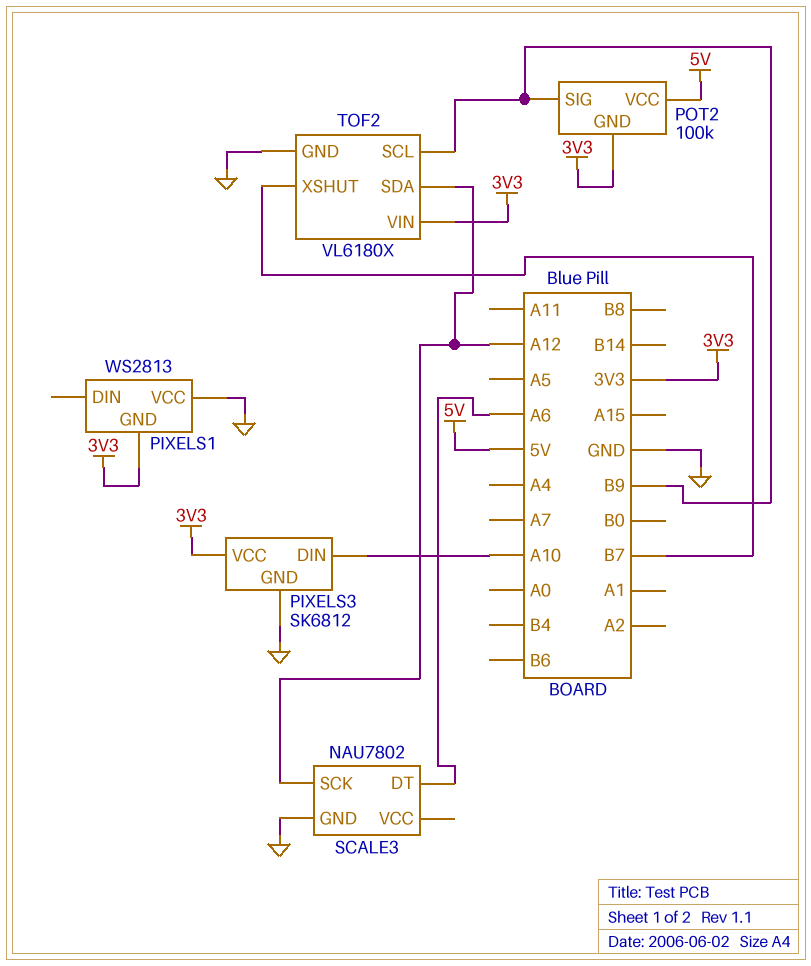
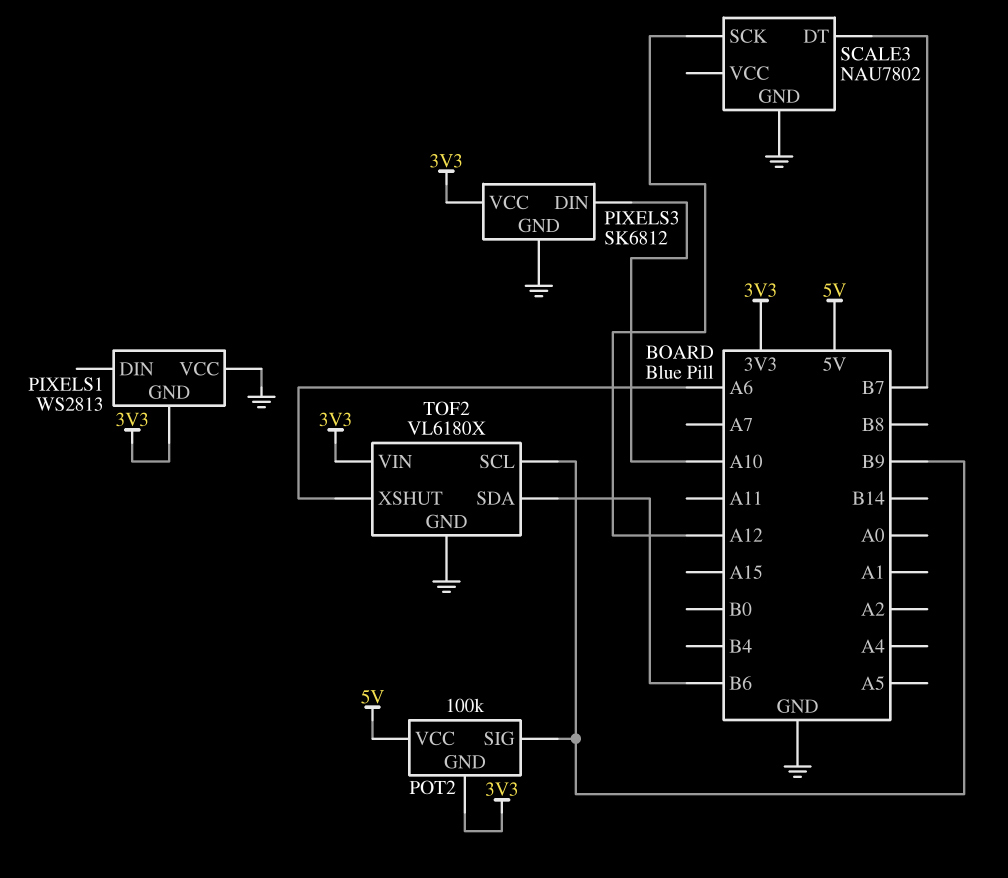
SCALE3 pin DT: A6 -> B7
TOF2 pin SDA: A12 -> B6
TOF2 pin XSHUT: B7 -> A6

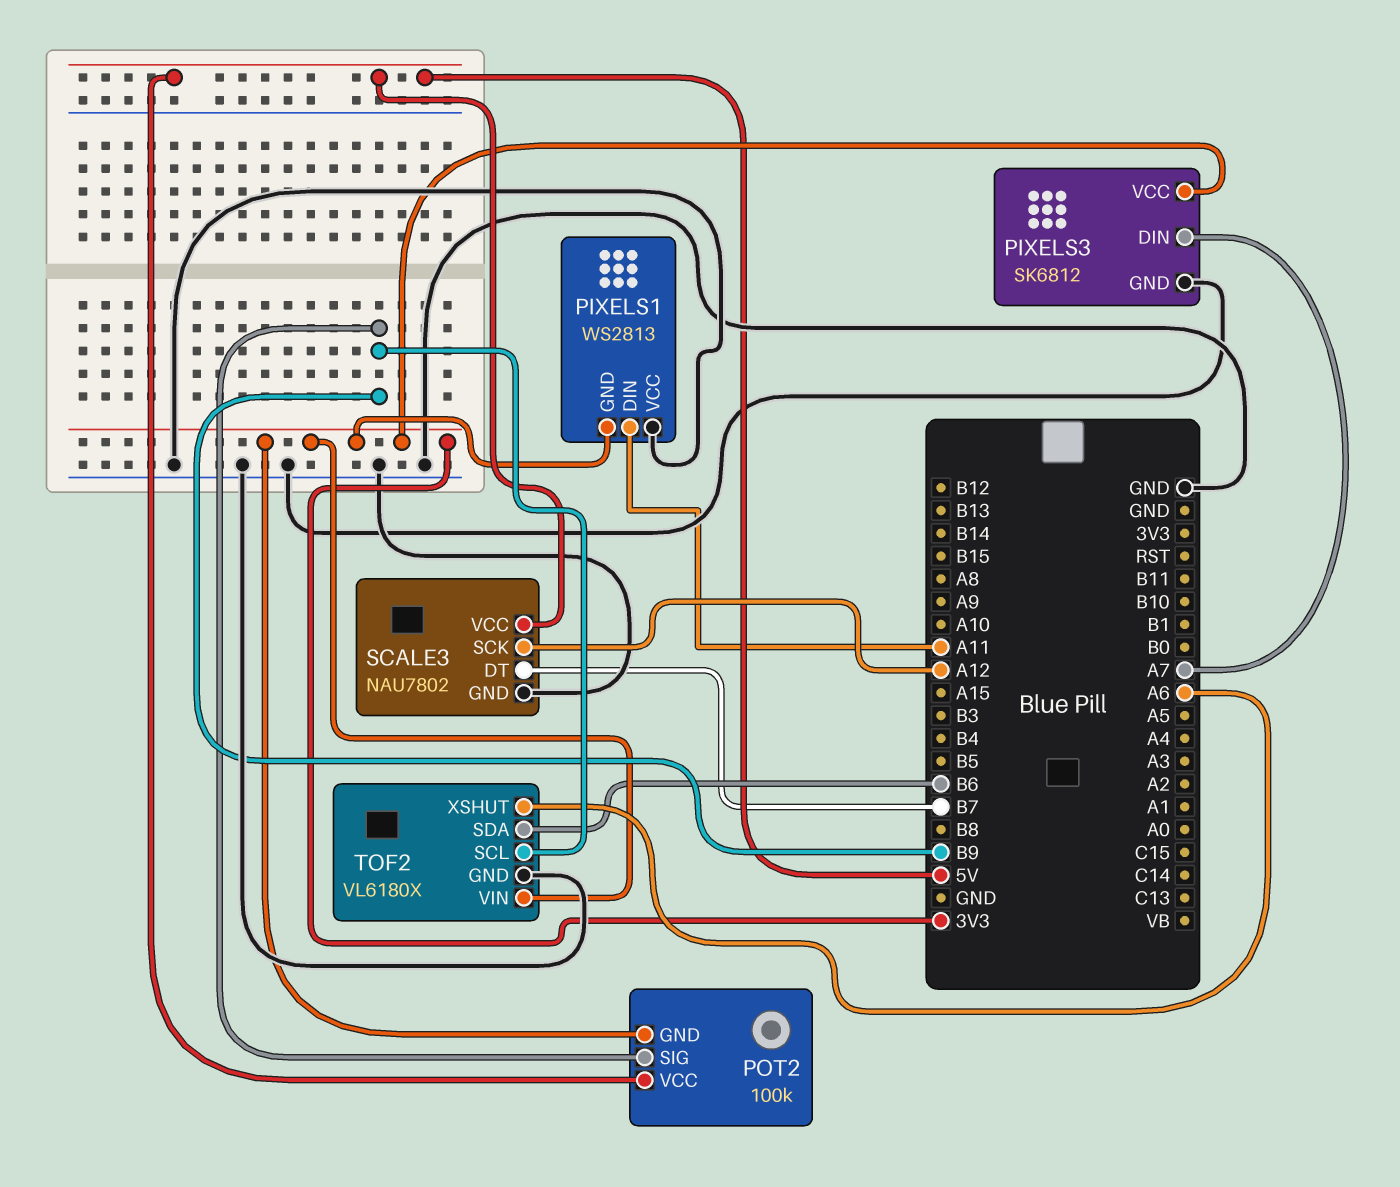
PIXELS1 pin DIN: none -> A11
PIXELS3 pin DIN: A10 -> A7
SCALE3 pin VCC: none -> 5V

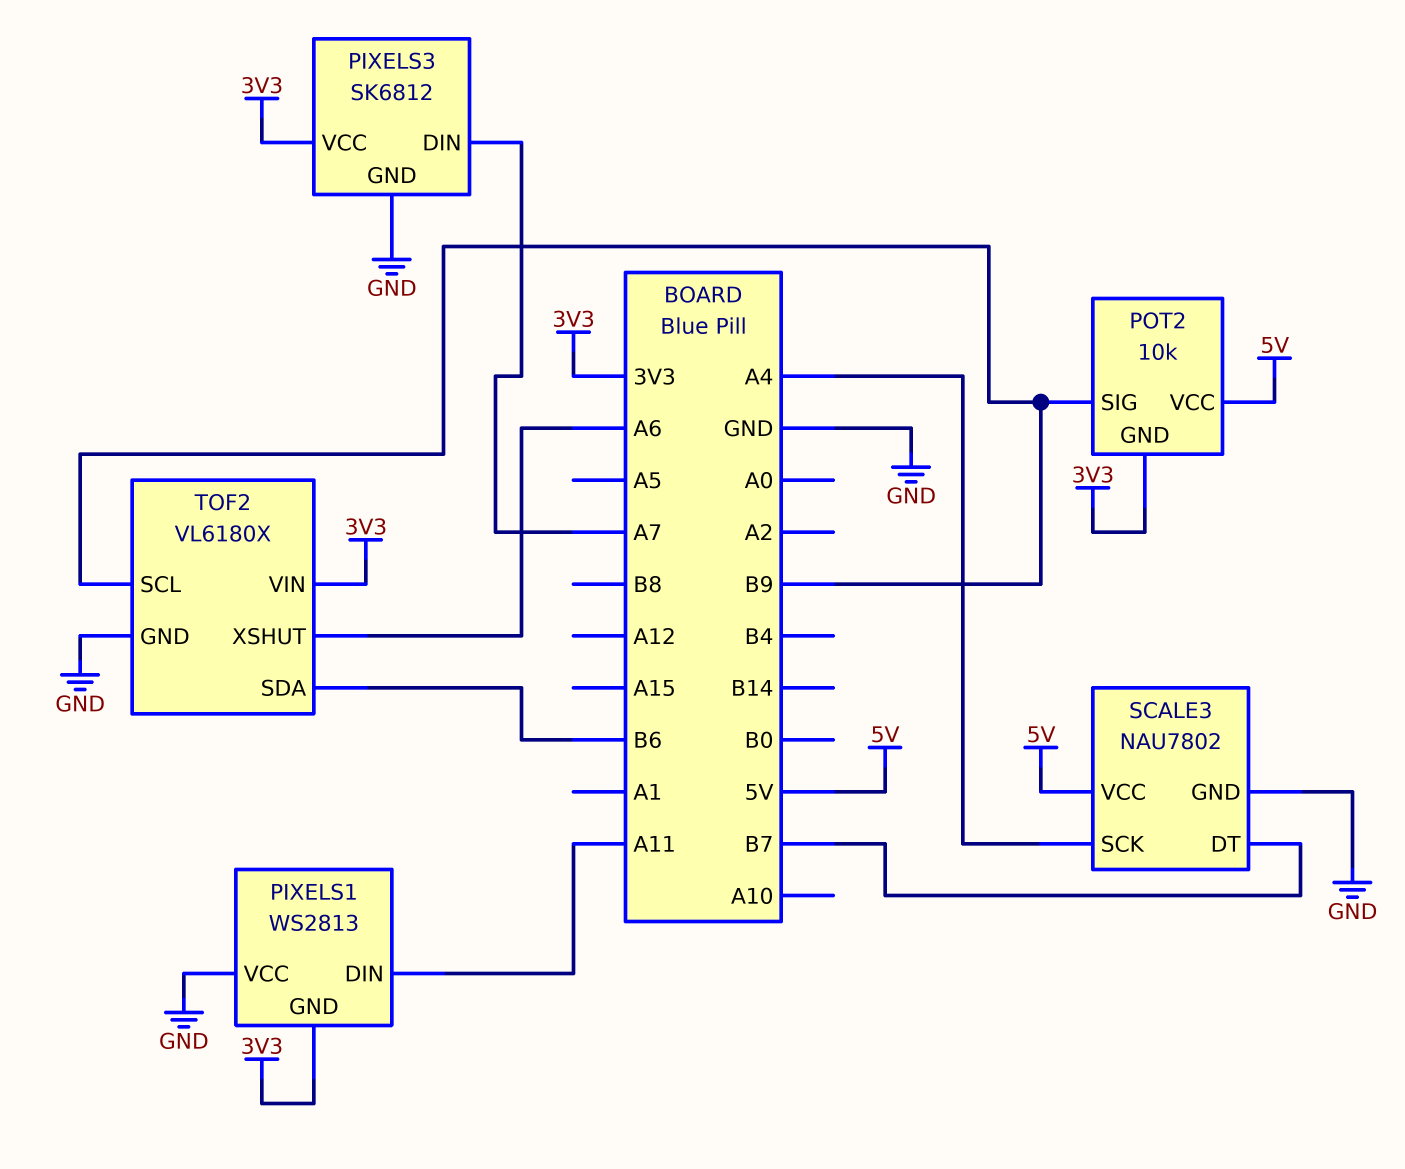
POT2: 100k -> 10k
SCALE3 pin SCK: A12 -> A4

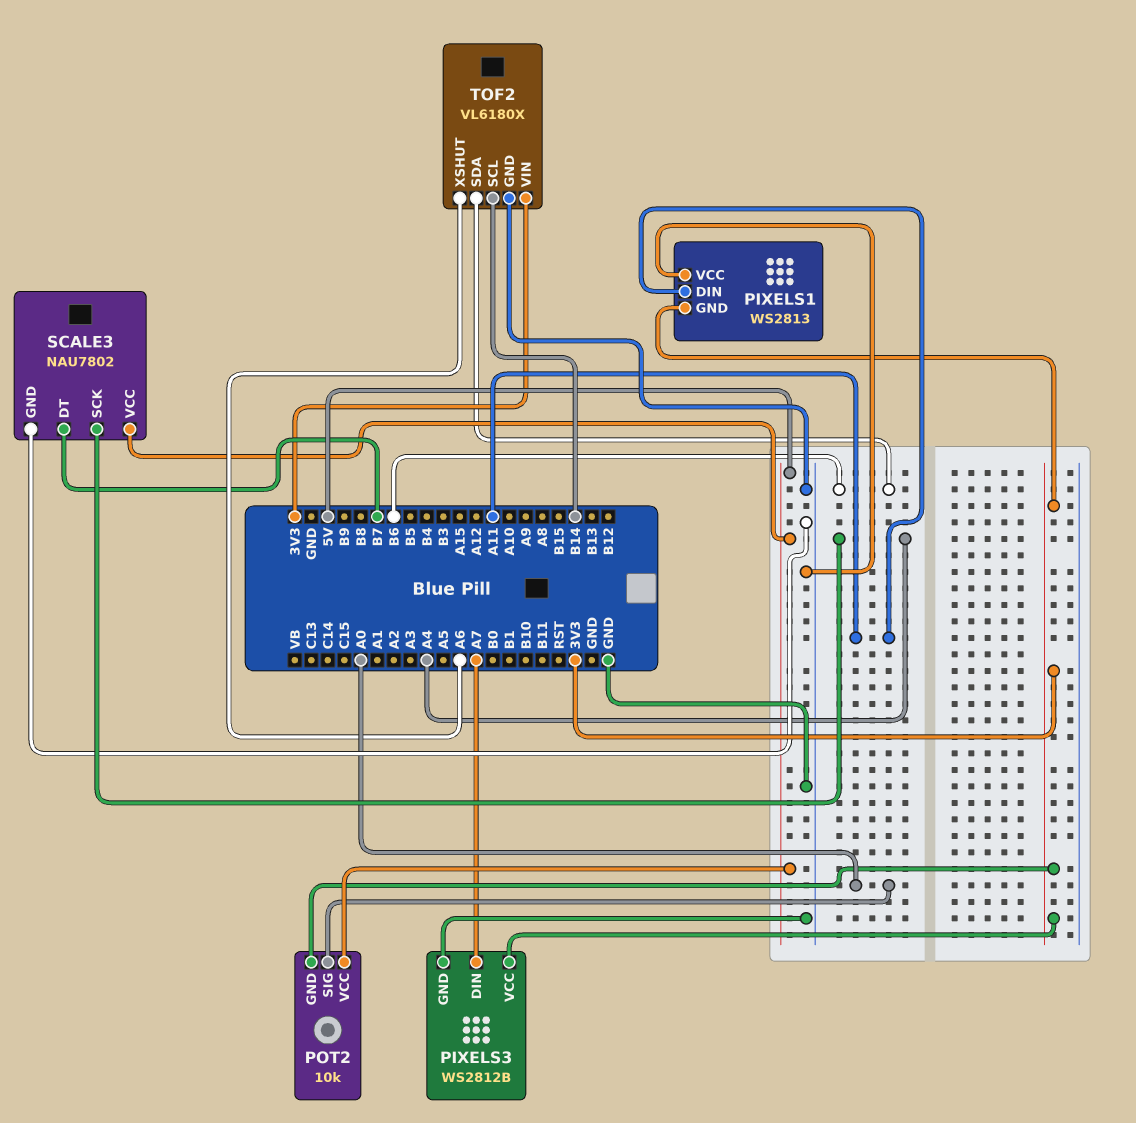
PIXELS3: SK6812 -> WS2812B
POT2 pin SIG: B9 -> A0
TOF2 pin SCL: B9 -> B14

